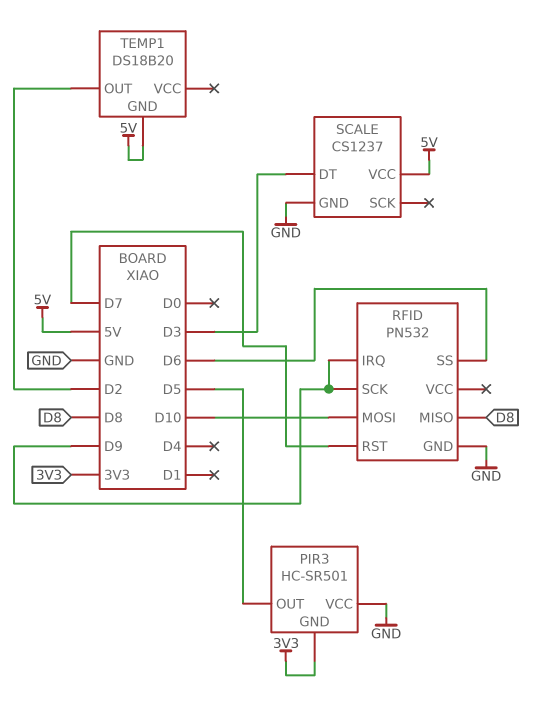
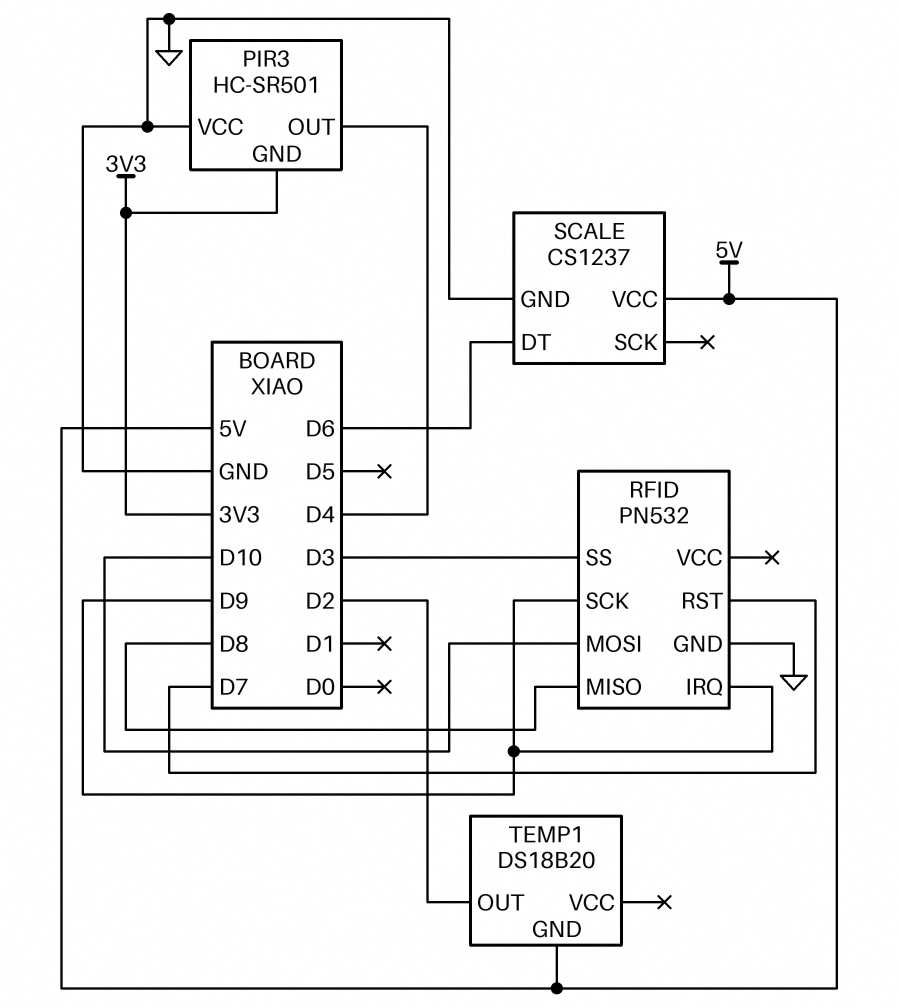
PIR3 pin OUT: D5 -> D4
RFID pin SS: D6 -> D3
SCALE pin DT: D3 -> D6

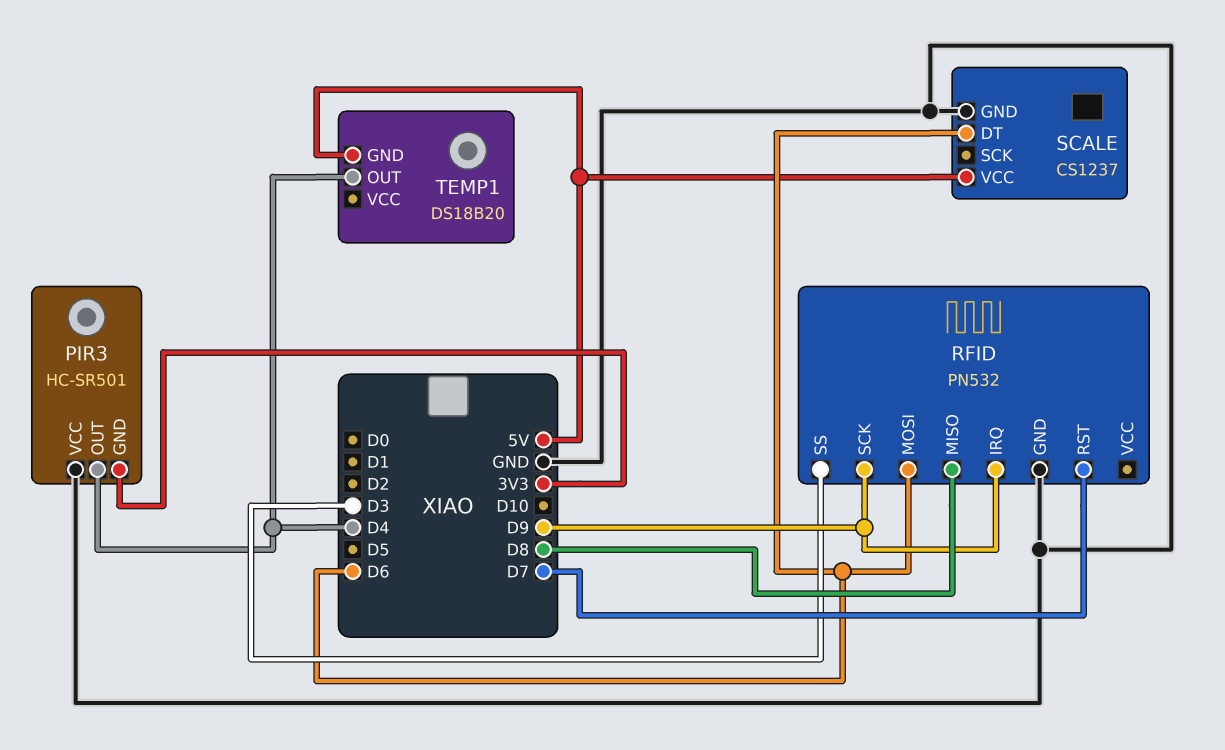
RFID pin MOSI: D10 -> D6
TEMP1 pin OUT: D2 -> D4

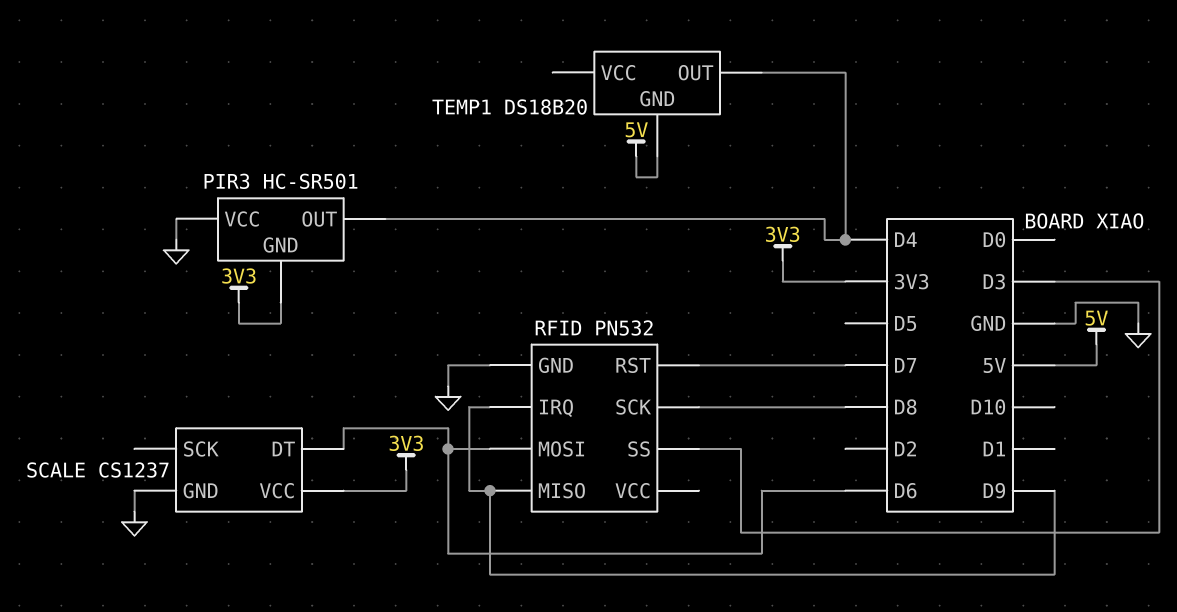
RFID pin MISO: D8 -> D9
RFID pin SCK: D9 -> D8
SCALE pin VCC: 5V -> 3V3

